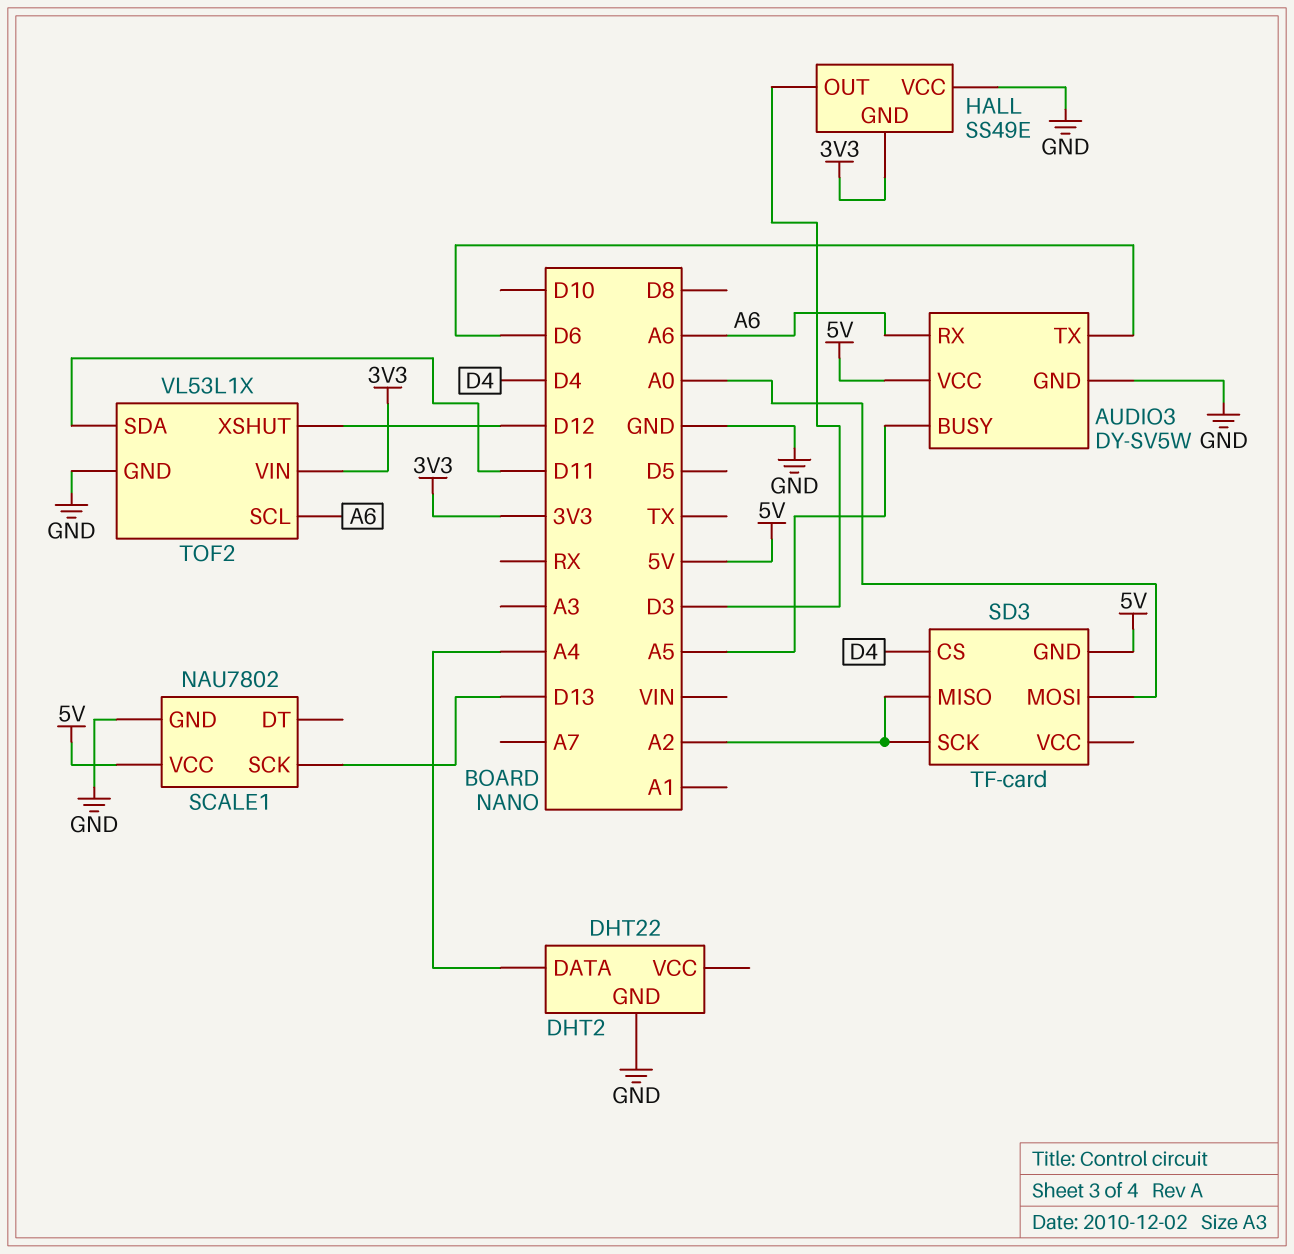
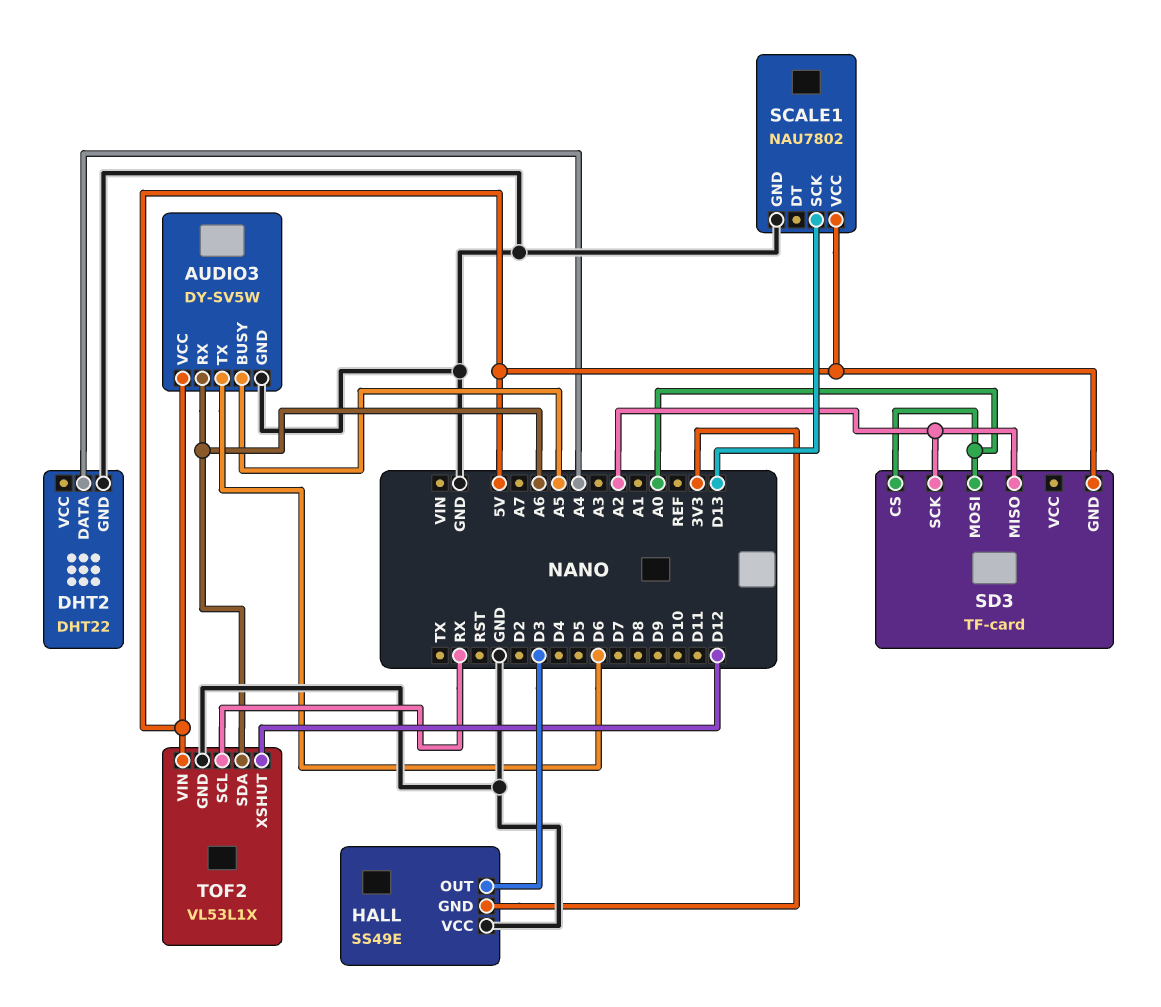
SD3 pin CS: D4 -> A0
TOF2 pin SCL: A6 -> RX
TOF2 pin SDA: D11 -> A6
TOF2 pin VIN: 3V3 -> 5V

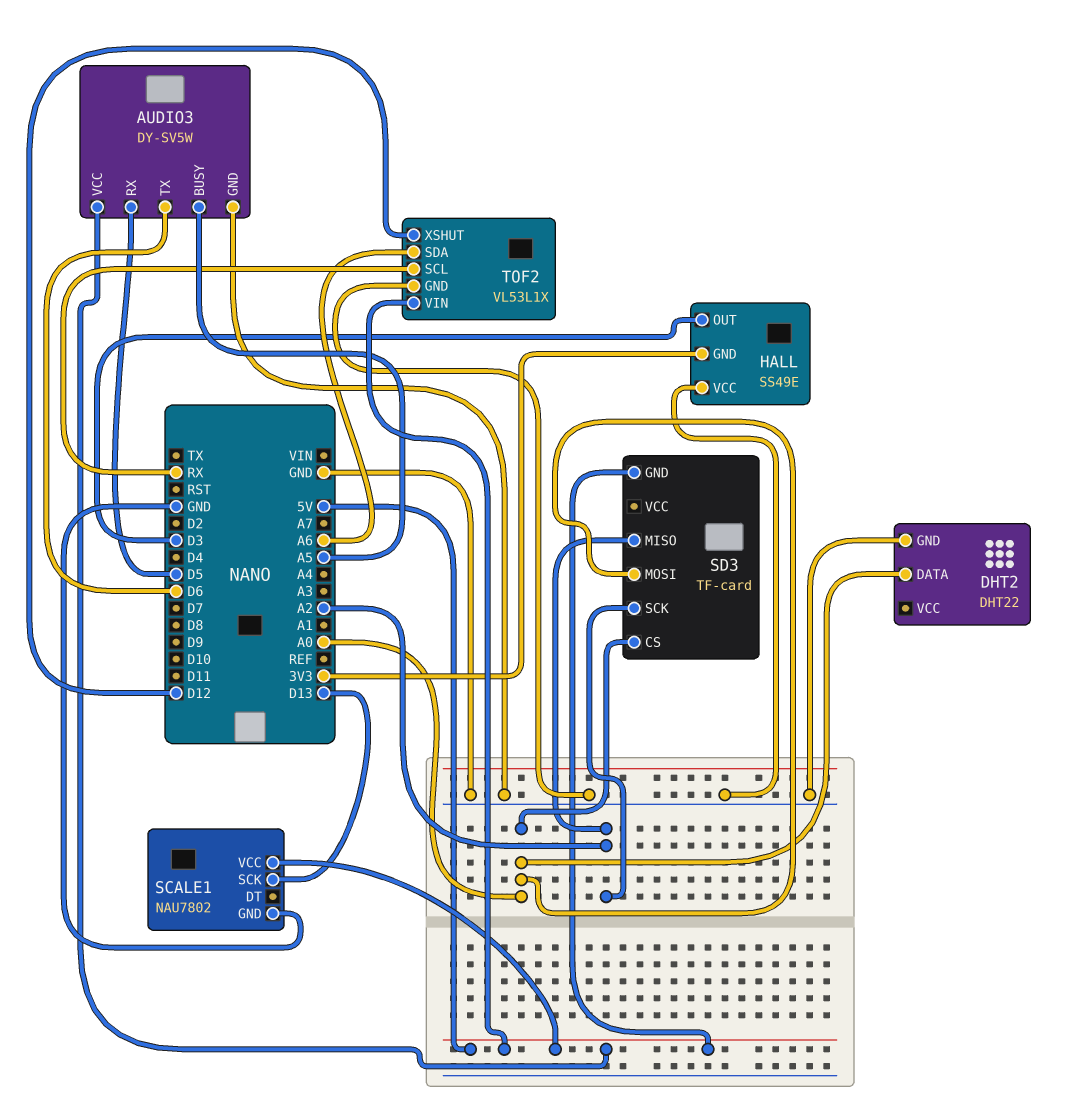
AUDIO3 pin RX: A6 -> D5
DHT2 pin DATA: A4 -> A0

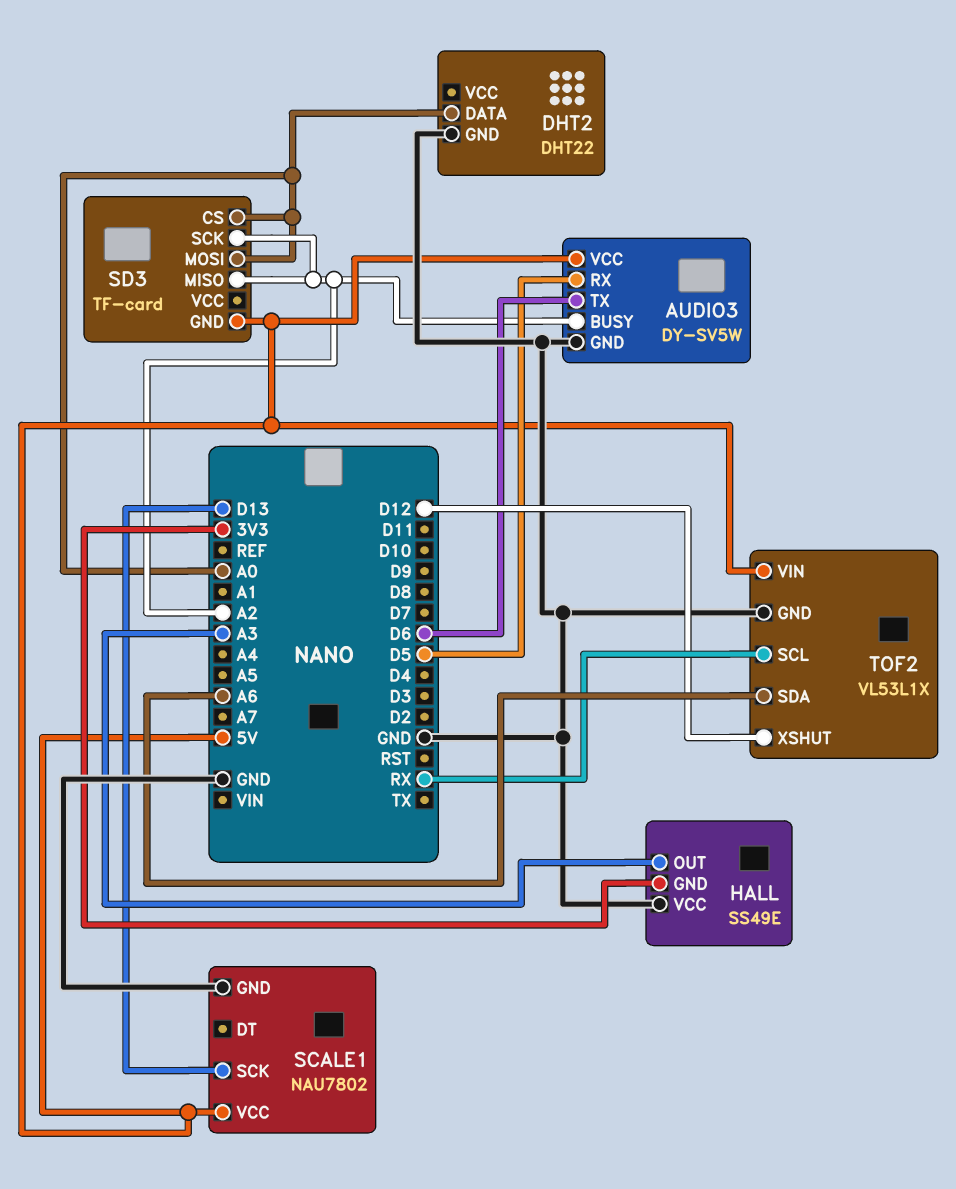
AUDIO3 pin BUSY: A5 -> A2
HALL pin OUT: D3 -> A3

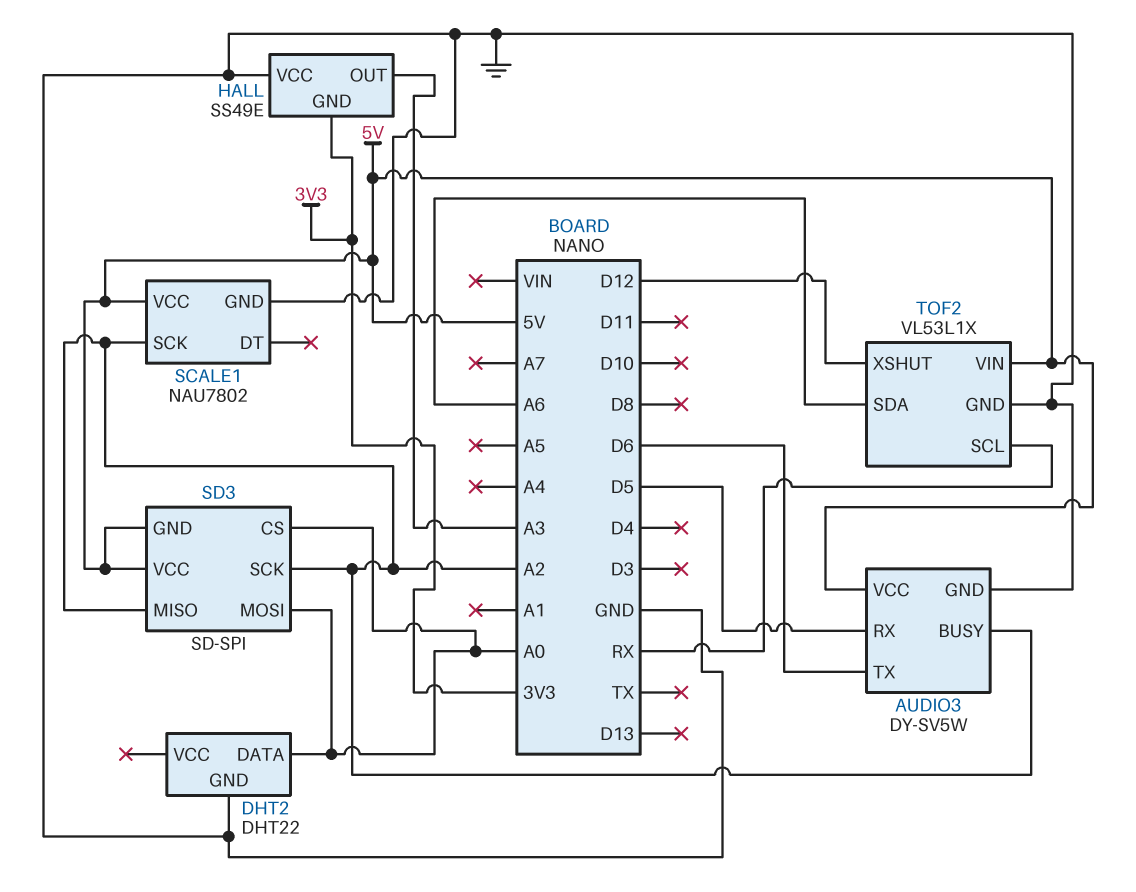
SCALE1 pin SCK: D13 -> A2
SD3: TF-card -> SD-SPI
SD3 pin VCC: none -> 5V

